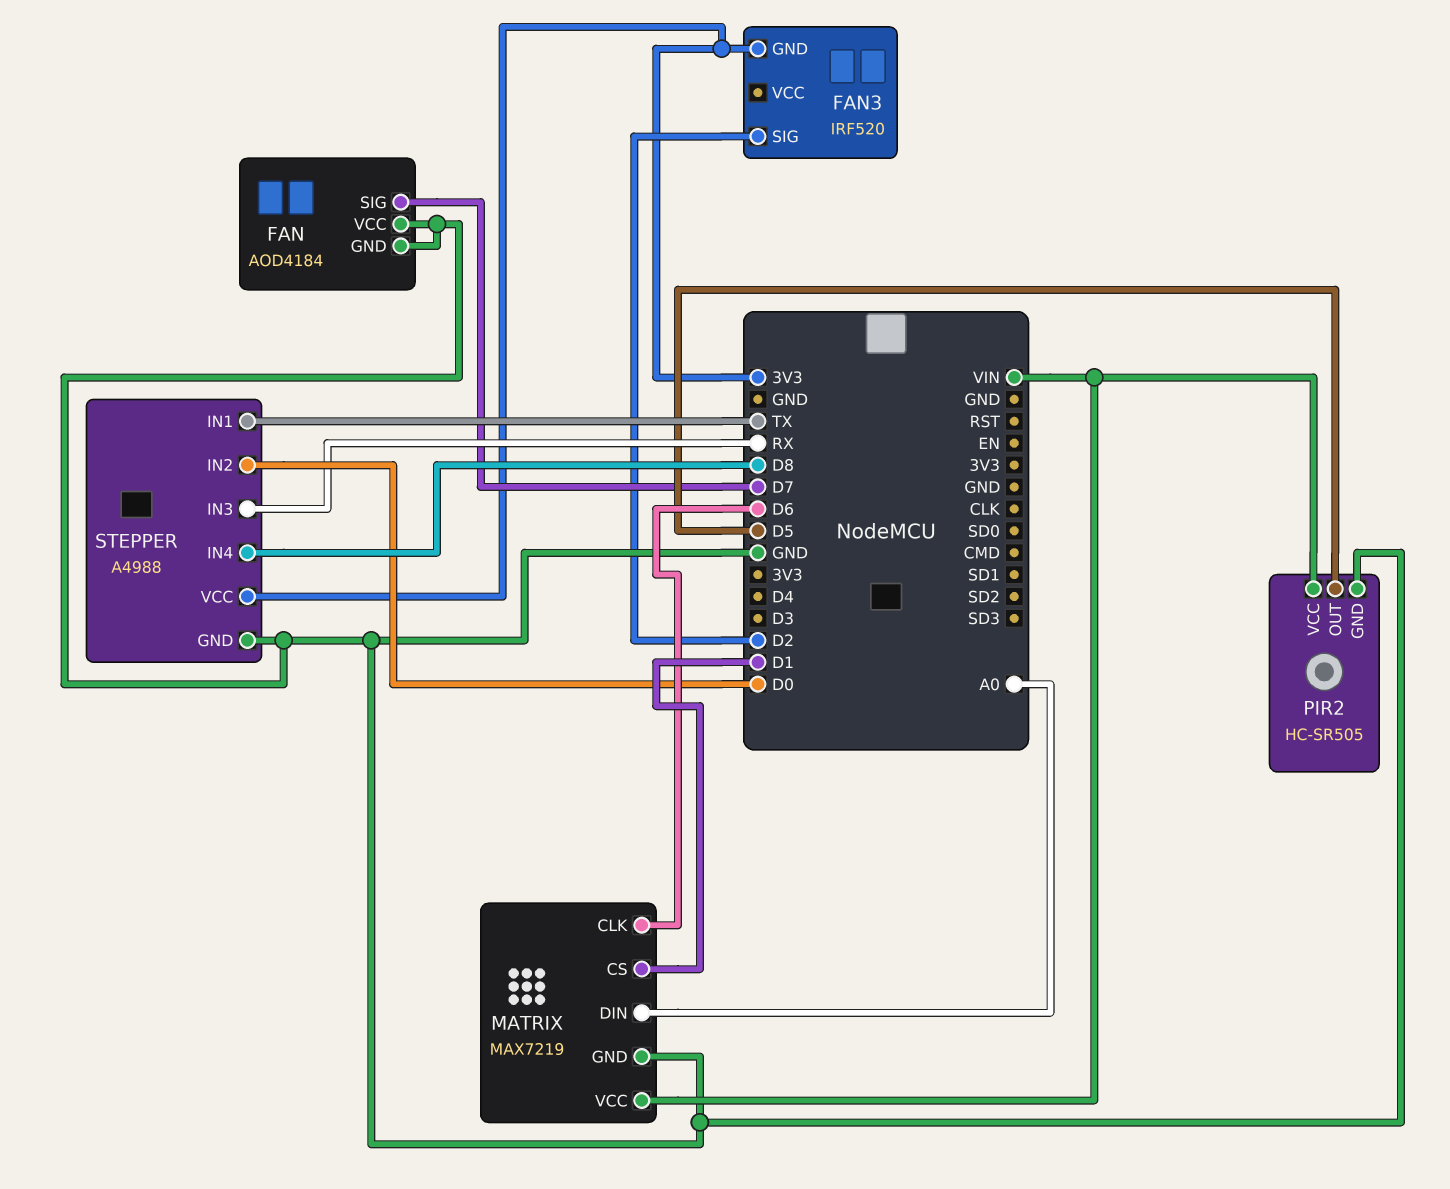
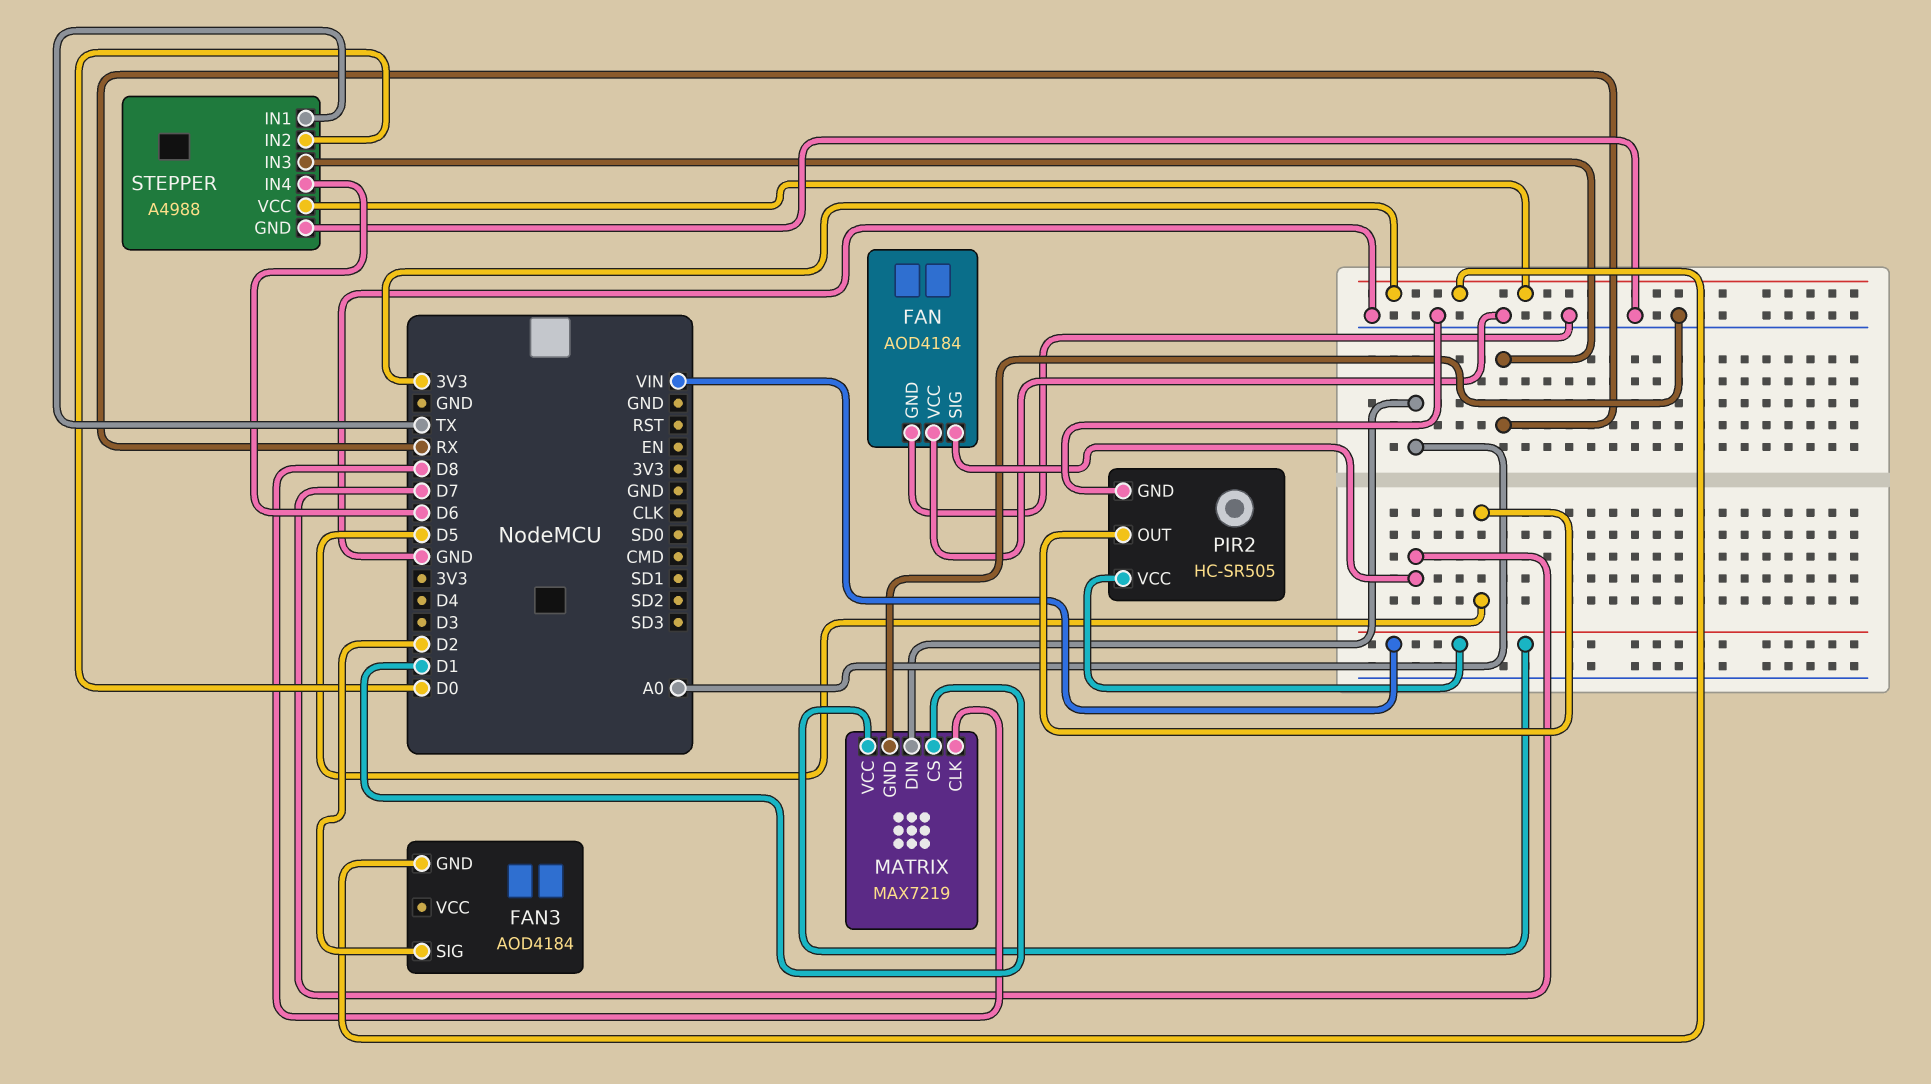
FAN3: IRF520 -> AOD4184
MATRIX pin CLK: D6 -> D8
STEPPER pin IN4: D8 -> D6

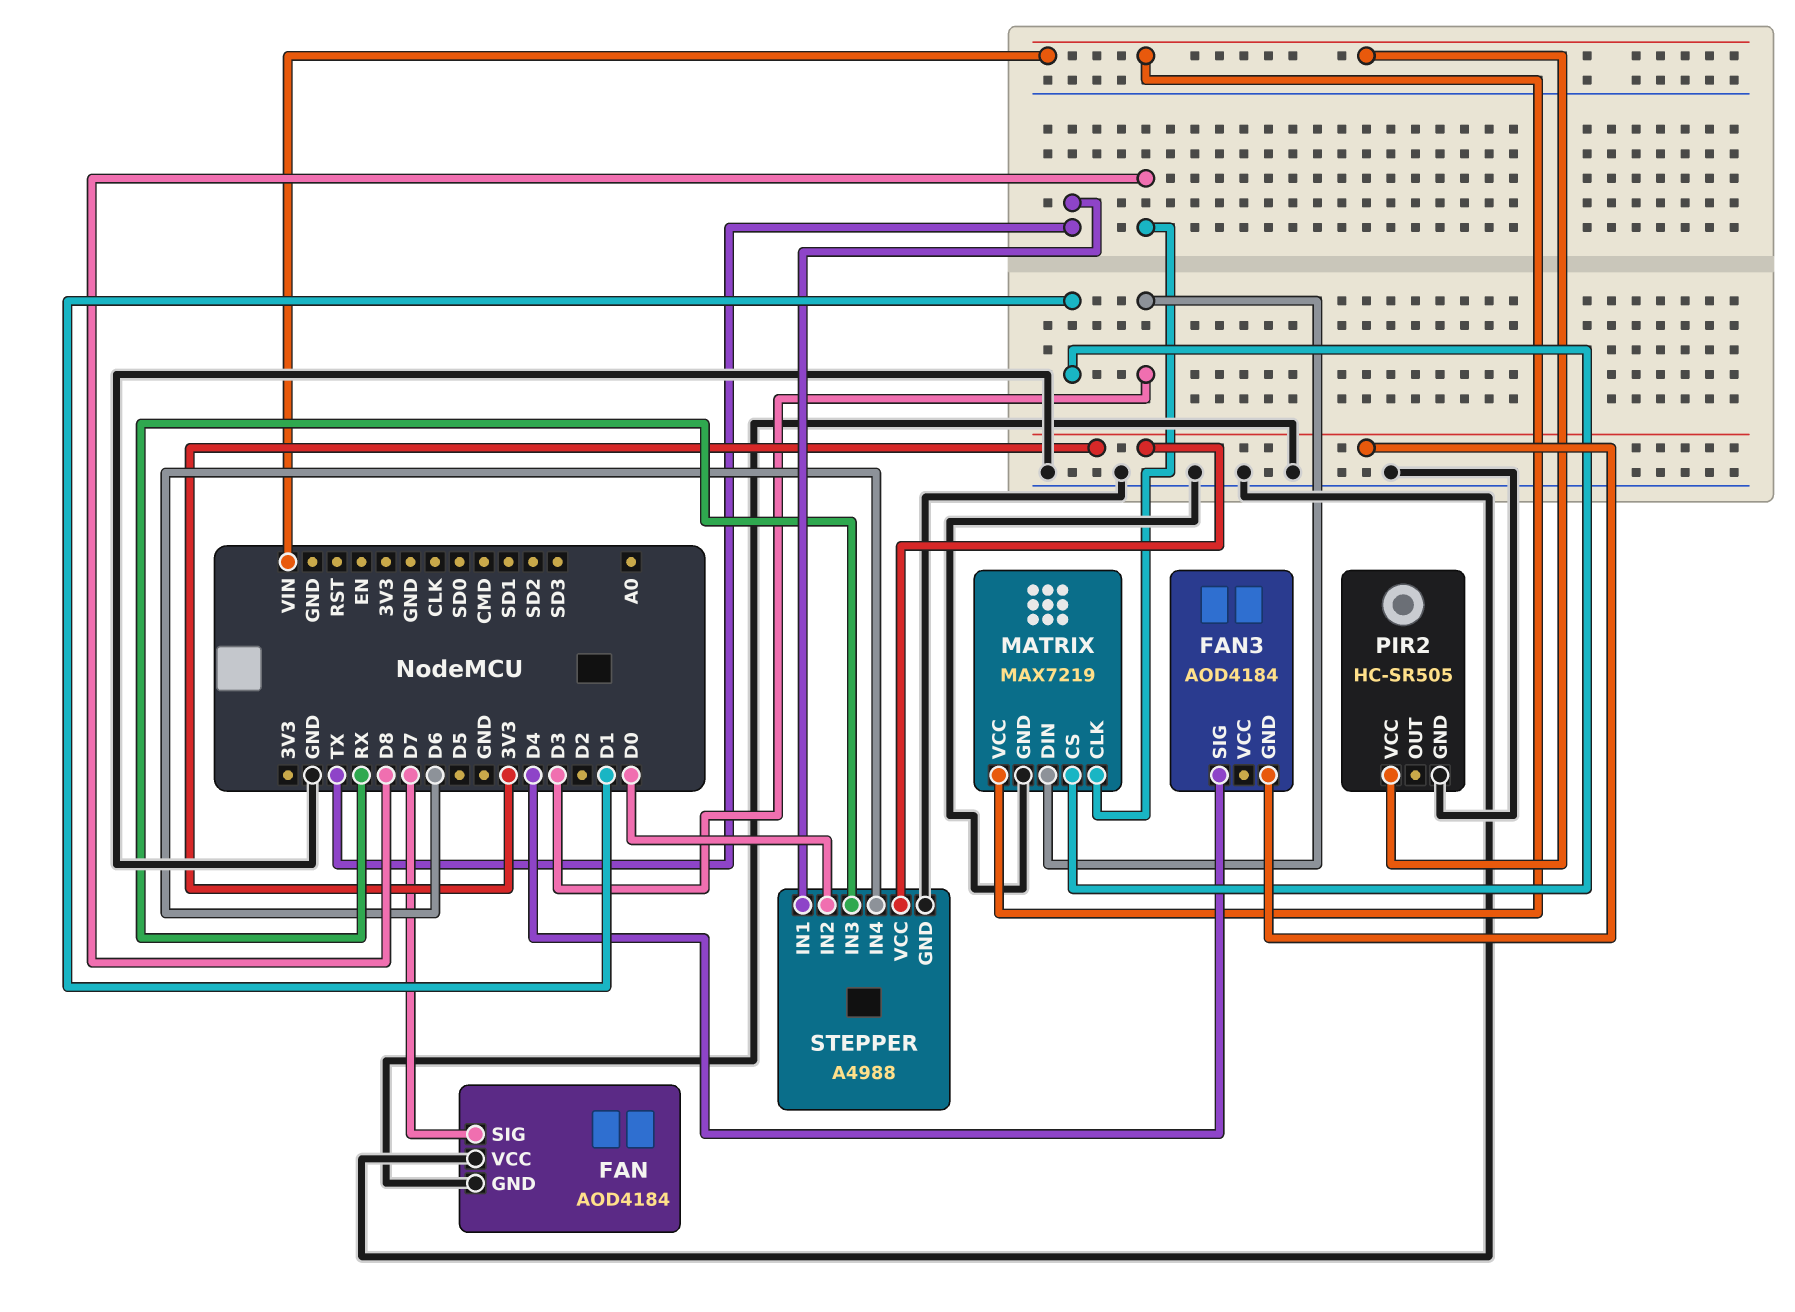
FAN3 pin SIG: D2 -> D4
MATRIX pin DIN: A0 -> D3
PIR2 pin OUT: D5 -> none

